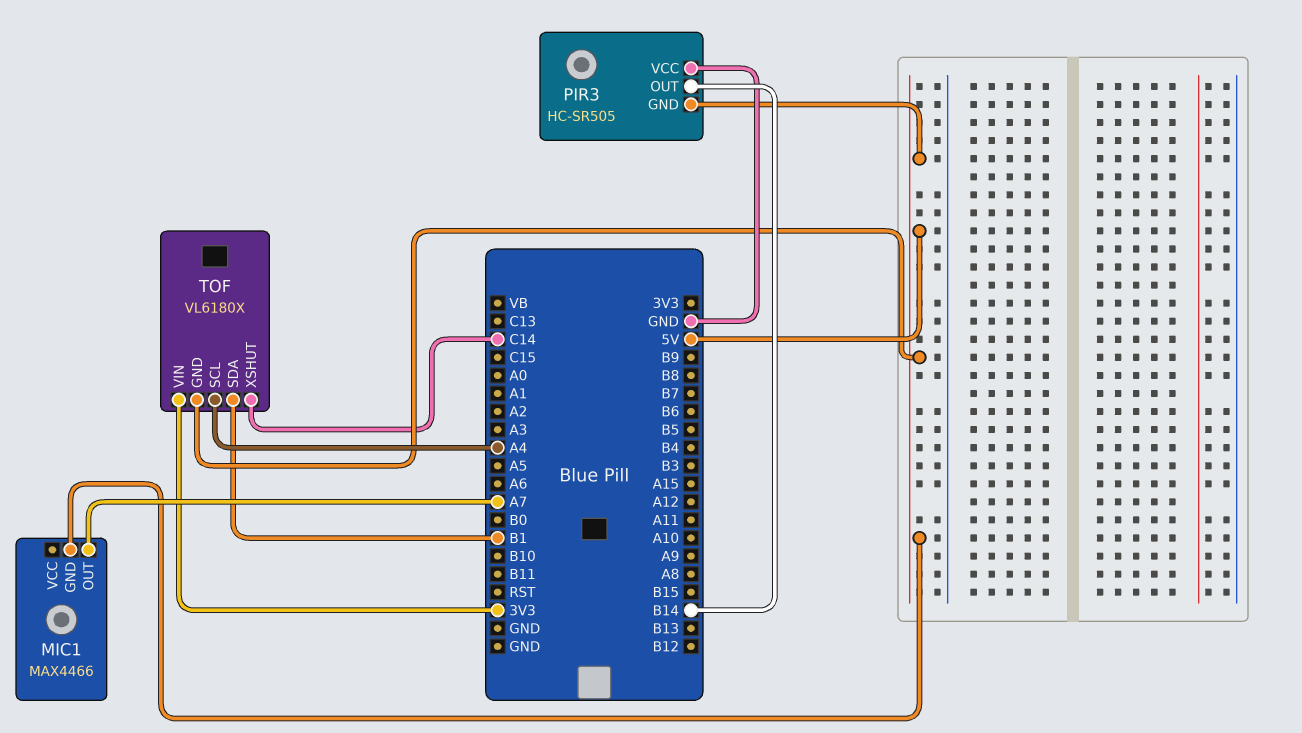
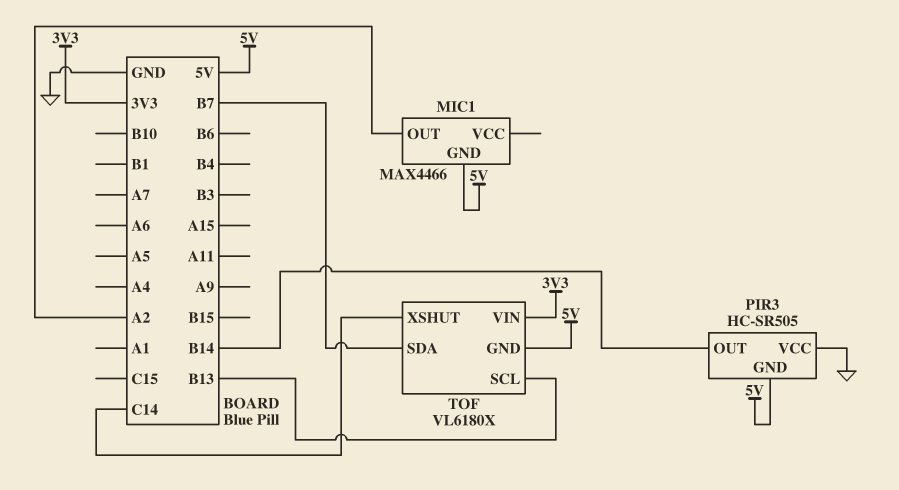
MIC1 pin OUT: A7 -> A2
TOF pin SCL: A4 -> B13
TOF pin SDA: B1 -> B7

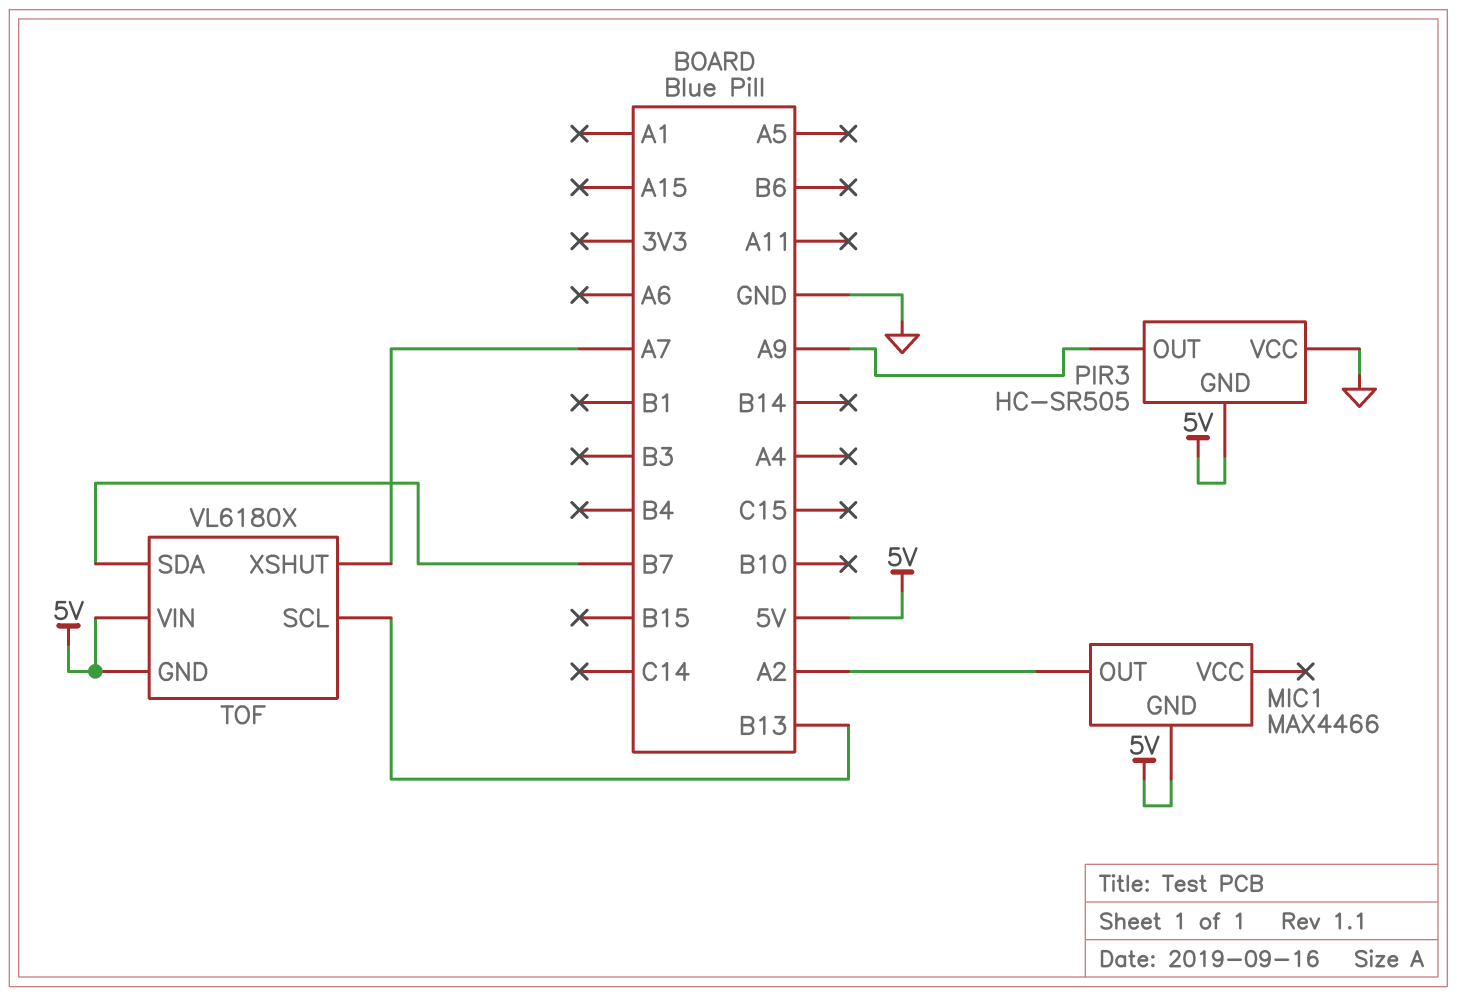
PIR3 pin OUT: B14 -> A9
TOF pin VIN: 3V3 -> 5V
TOF pin XSHUT: C14 -> A7

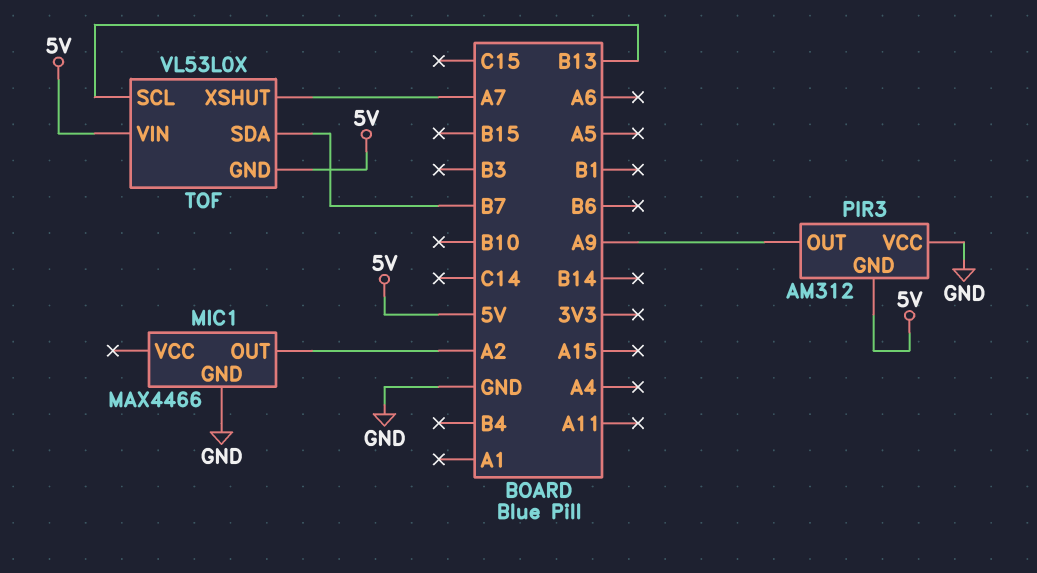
MIC1 pin GND: 5V -> GND
PIR3: HC-SR505 -> AM312
TOF: VL6180X -> VL53L0X

